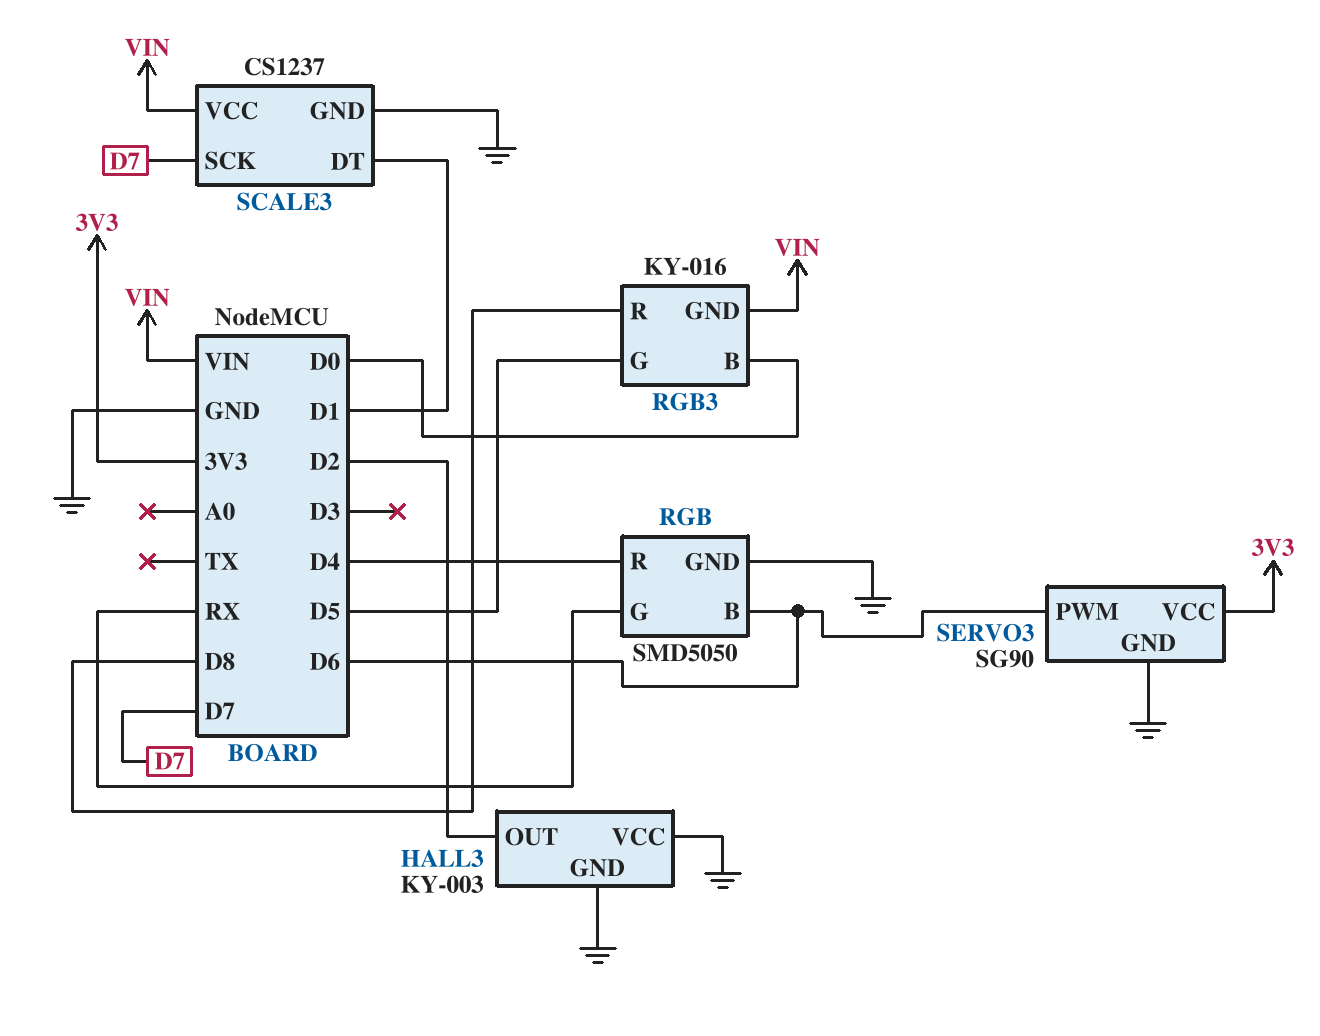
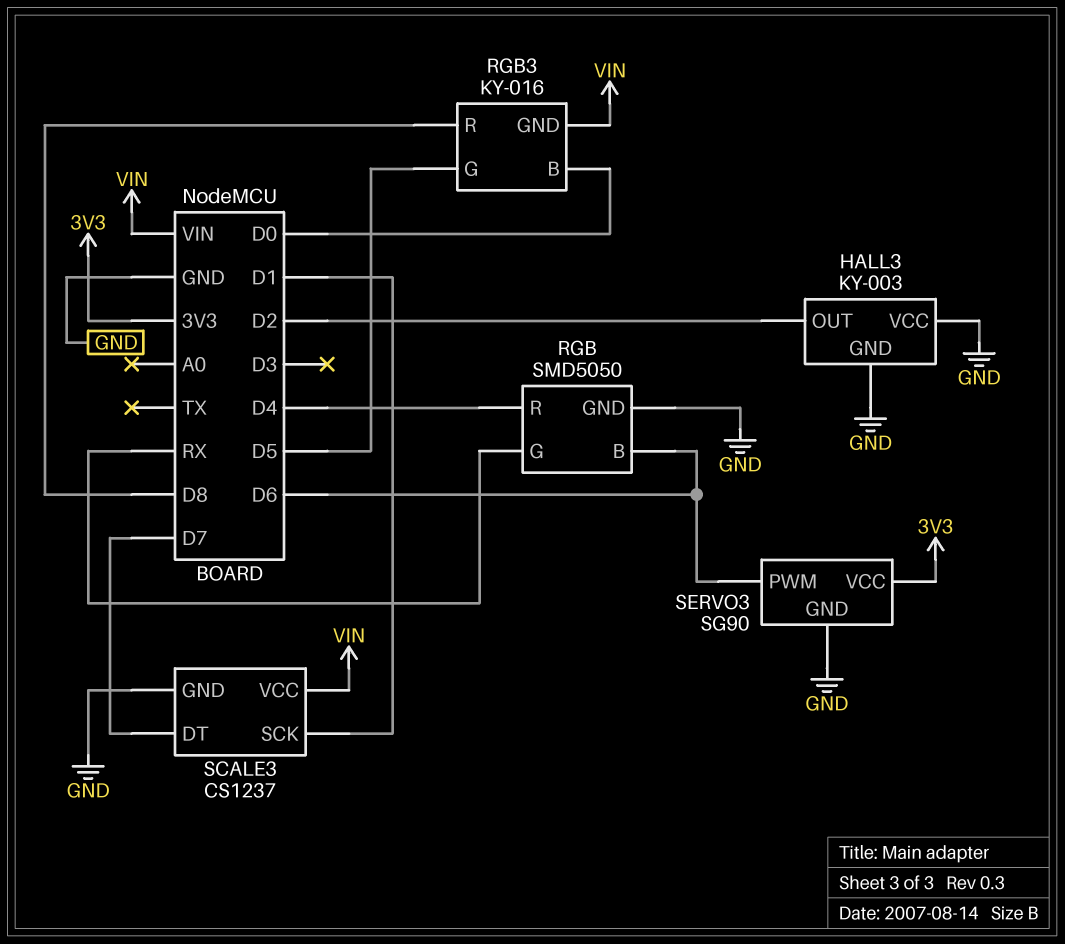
SCALE3 pin DT: D1 -> D7
SCALE3 pin SCK: D7 -> D1

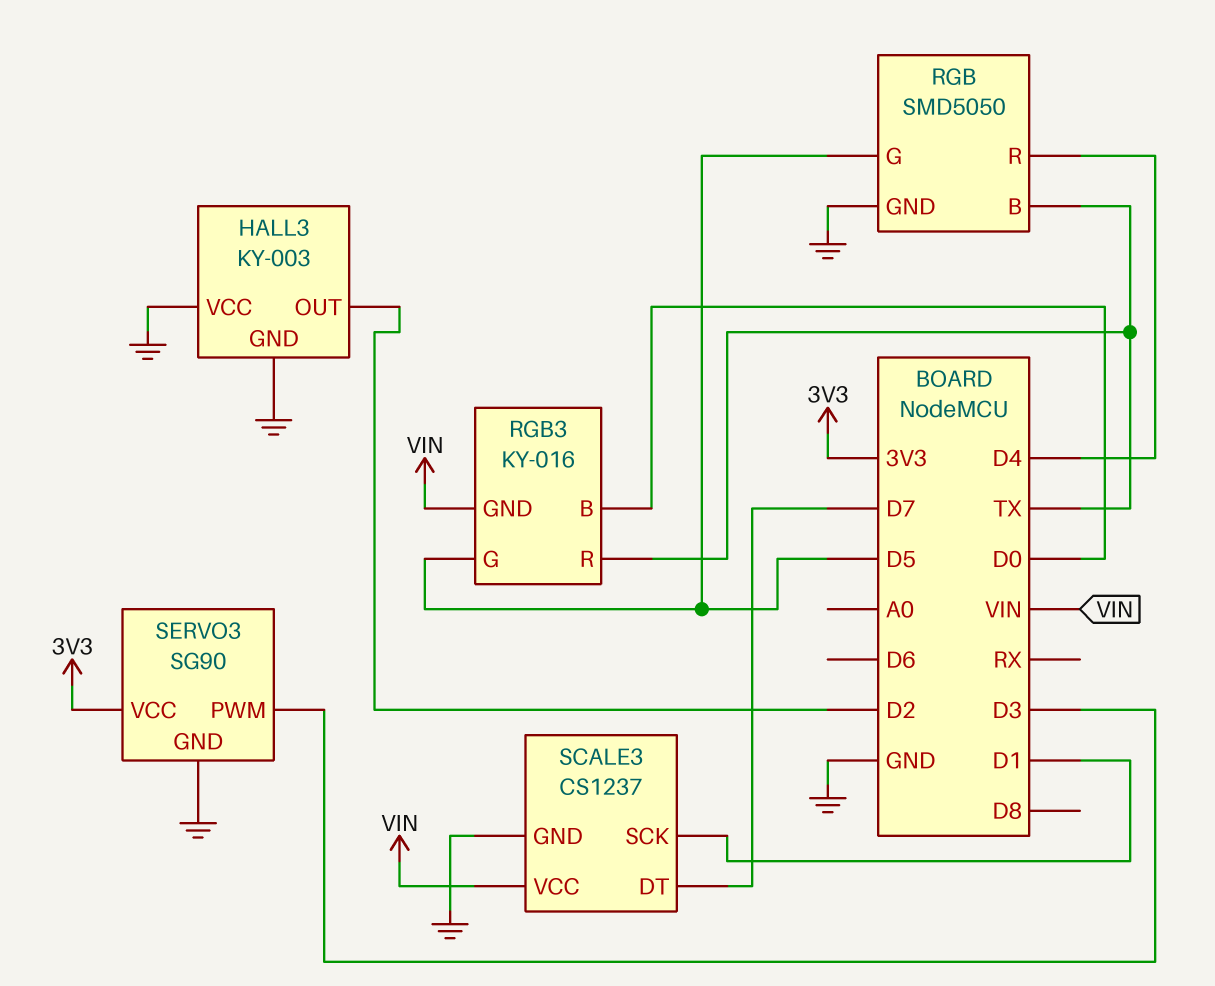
RGB pin B: D6 -> TX
RGB pin G: RX -> D5
RGB3 pin R: D8 -> TX
SERVO3 pin PWM: D6 -> D3

